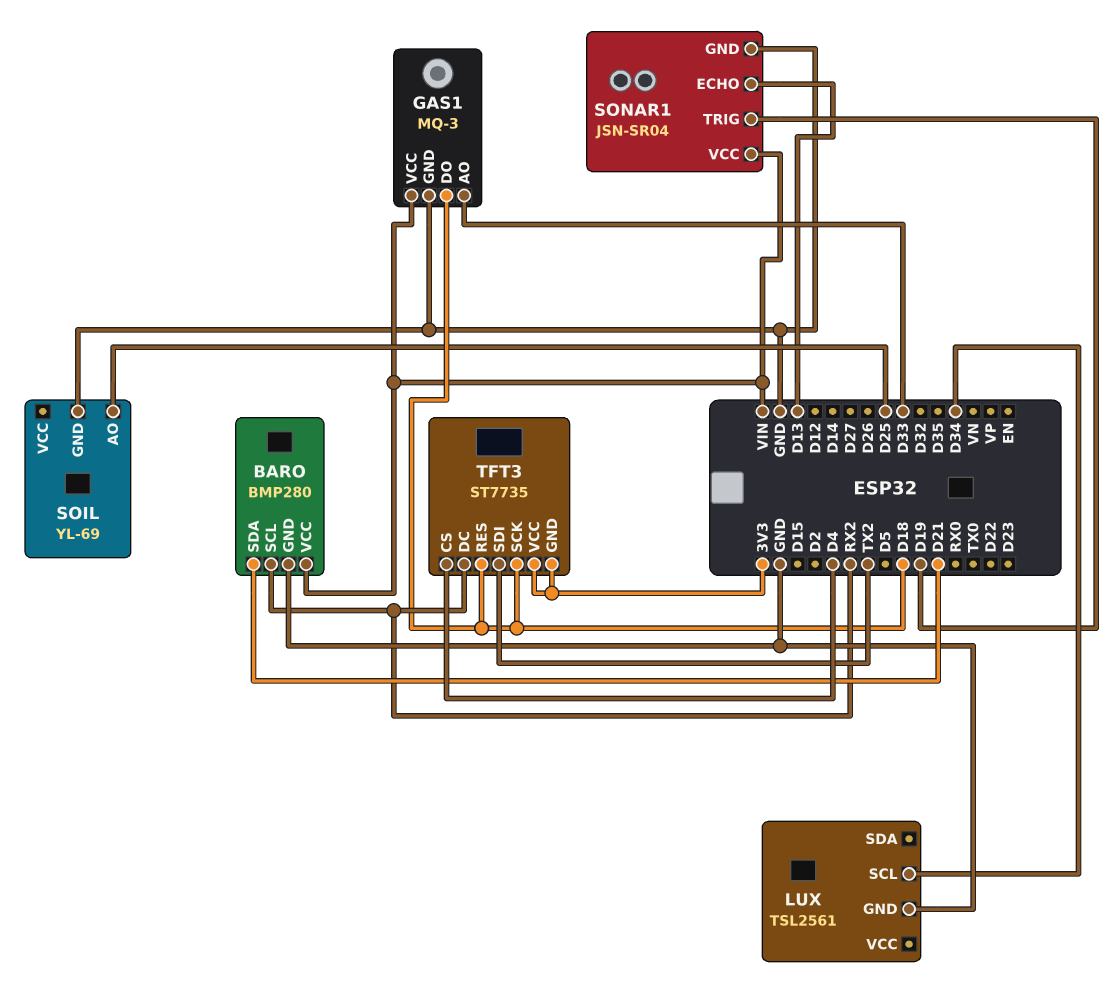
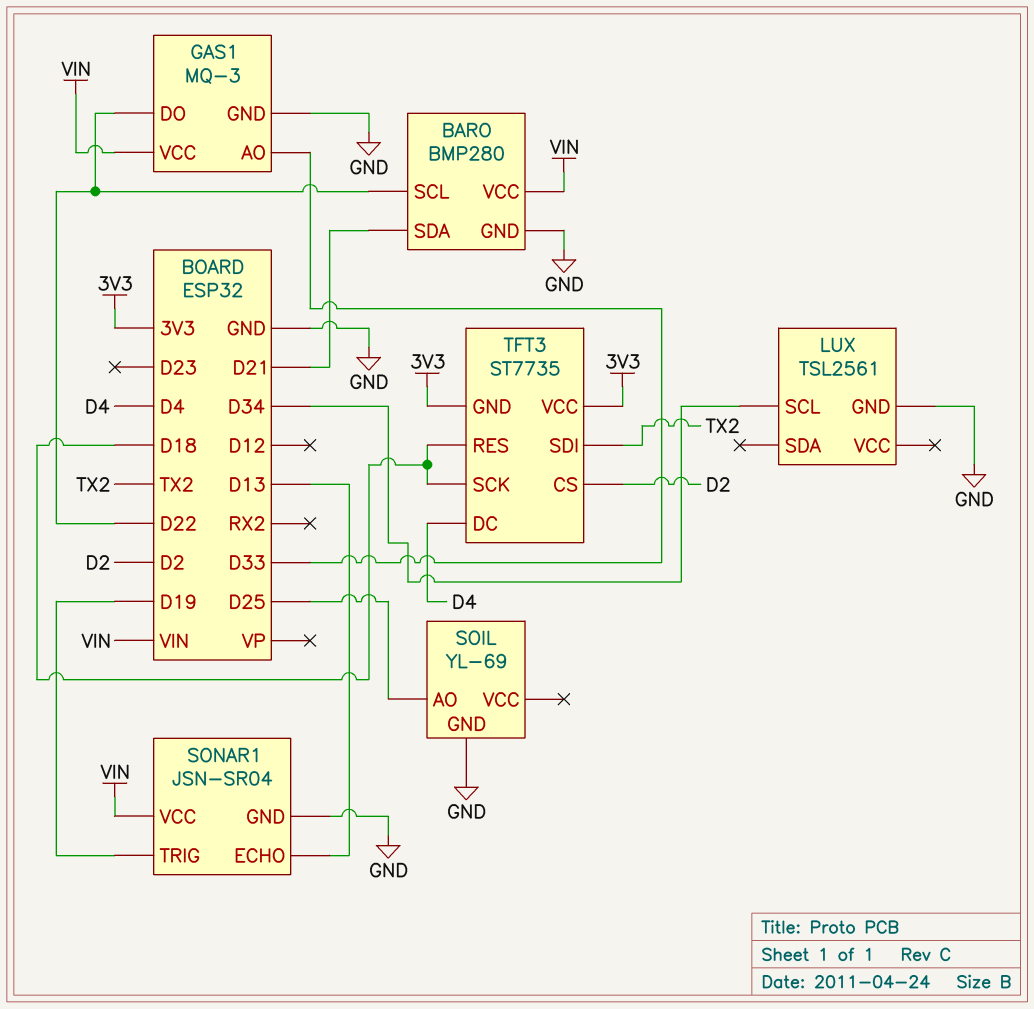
BARO pin SCL: RX2 -> D22
GAS1 pin DO: D18 -> D22
TFT3 pin CS: D4 -> D2
TFT3 pin DC: RX2 -> D4

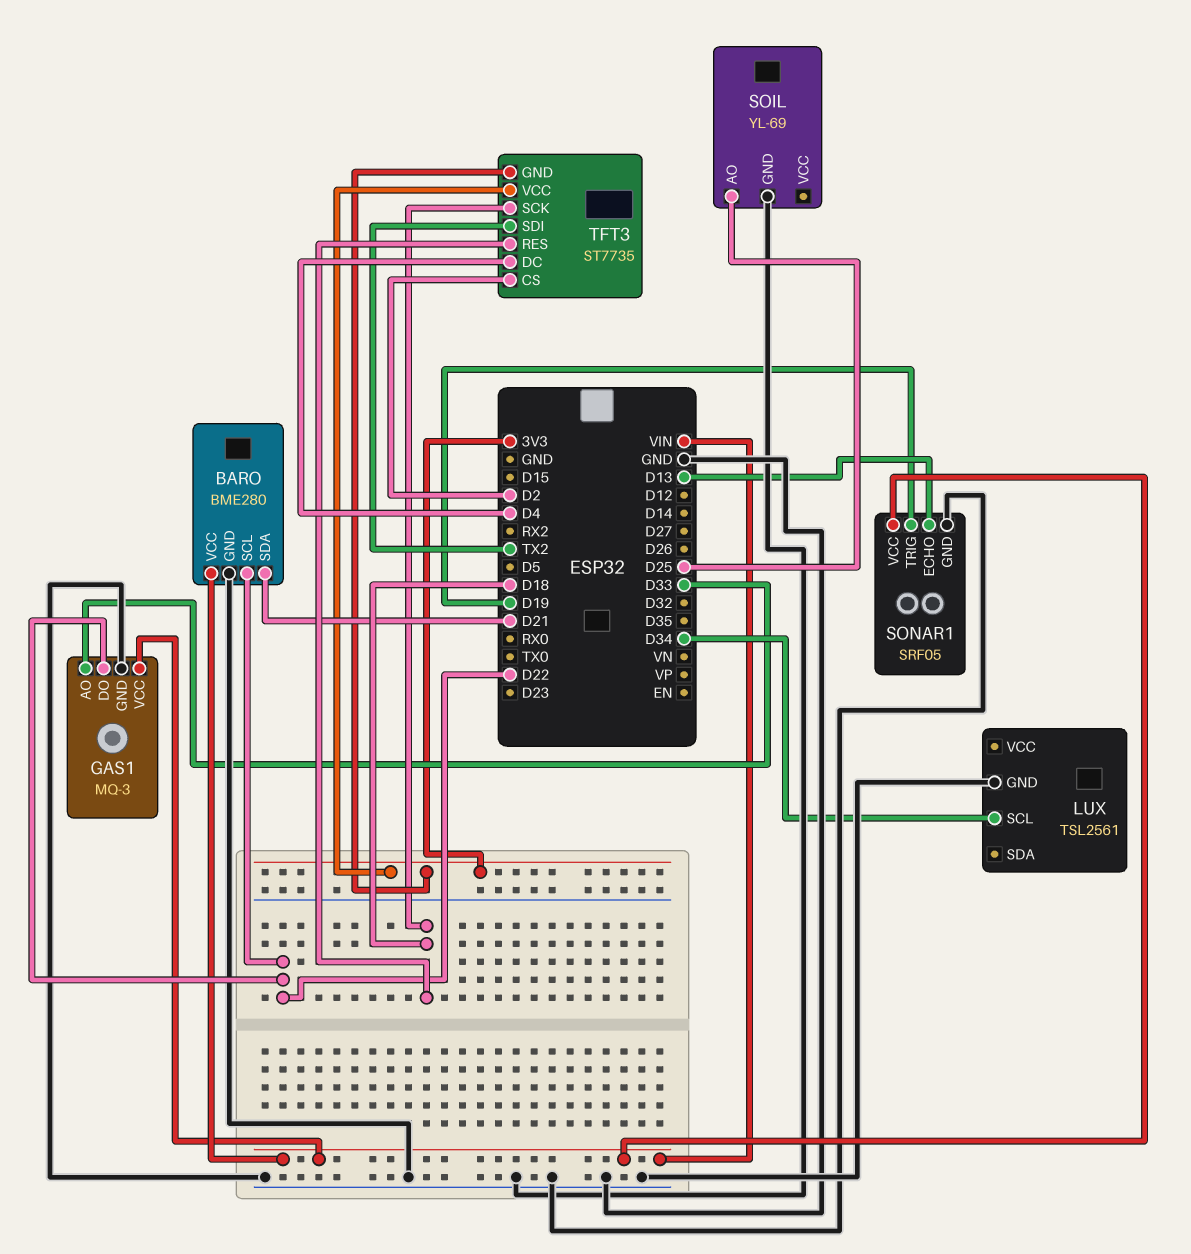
BARO: BMP280 -> BME280
SONAR1: JSN-SR04 -> SRF05

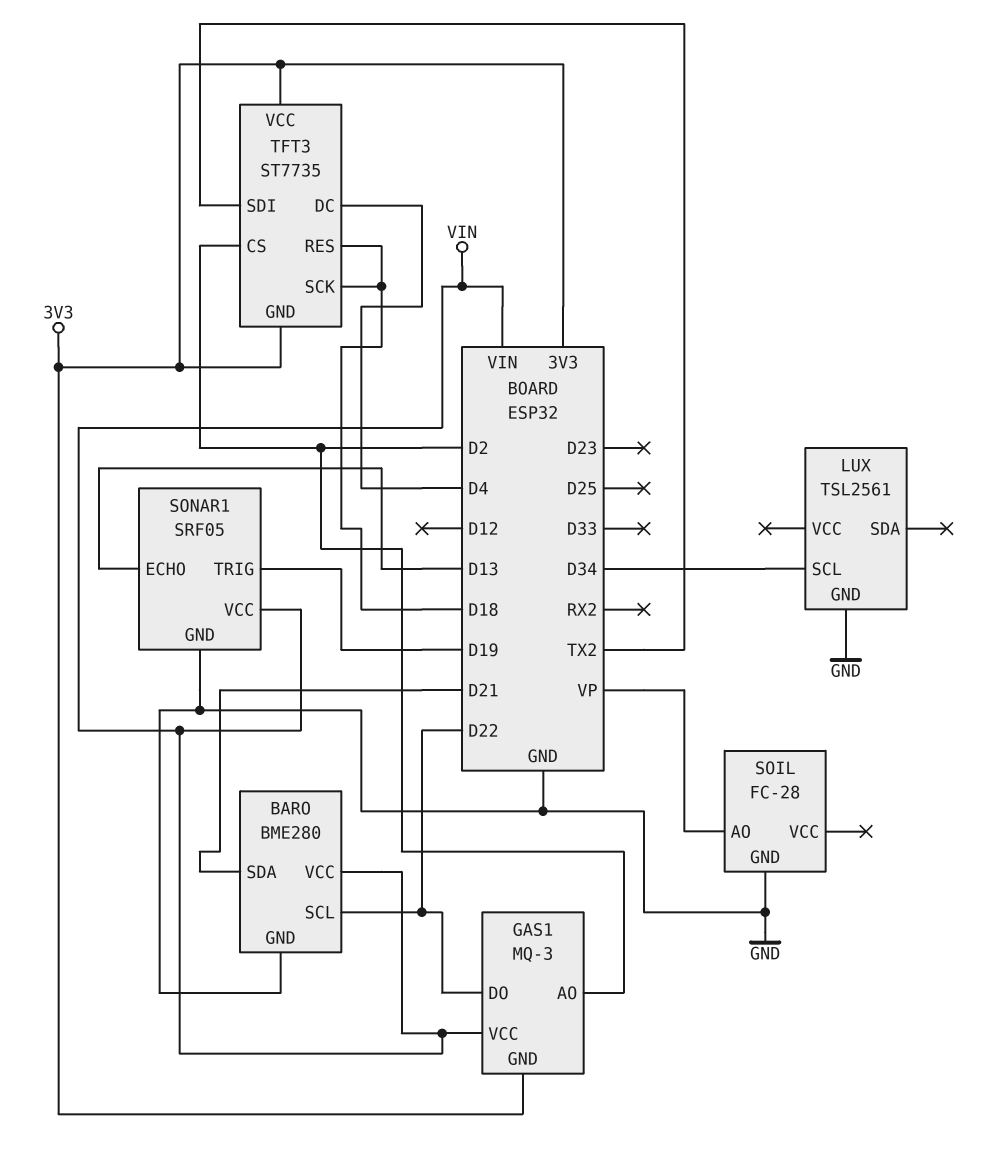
GAS1 pin AO: D33 -> D2
GAS1 pin GND: GND -> 3V3
SOIL: YL-69 -> FC-28
SOIL pin AO: D25 -> VP

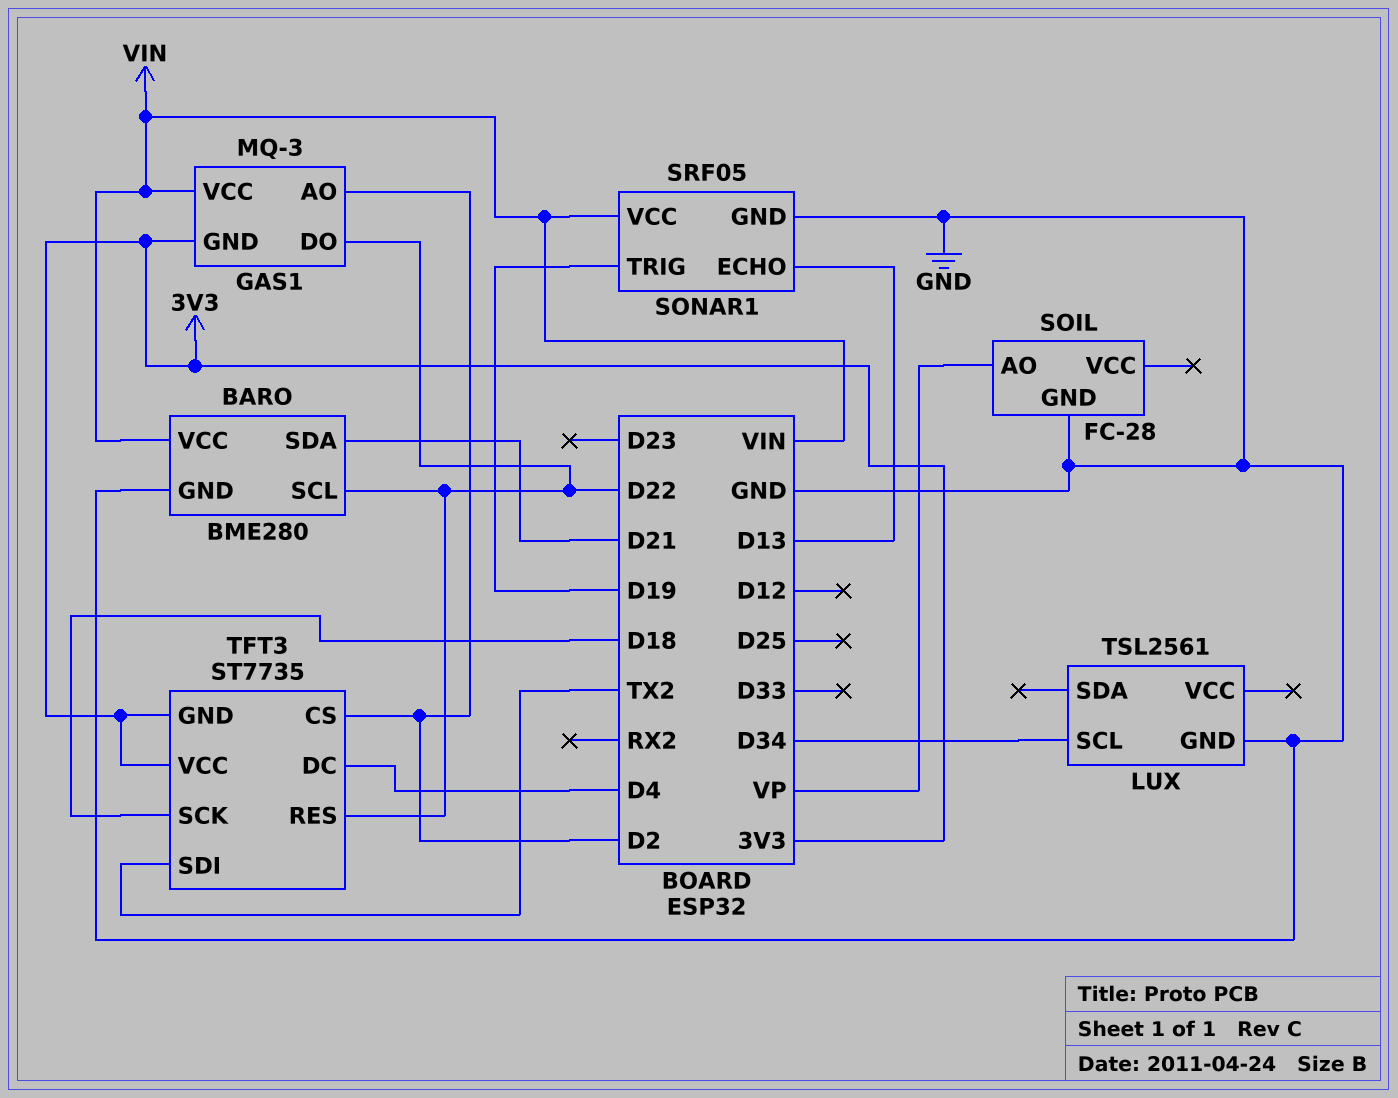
TFT3 pin RES: D18 -> D22

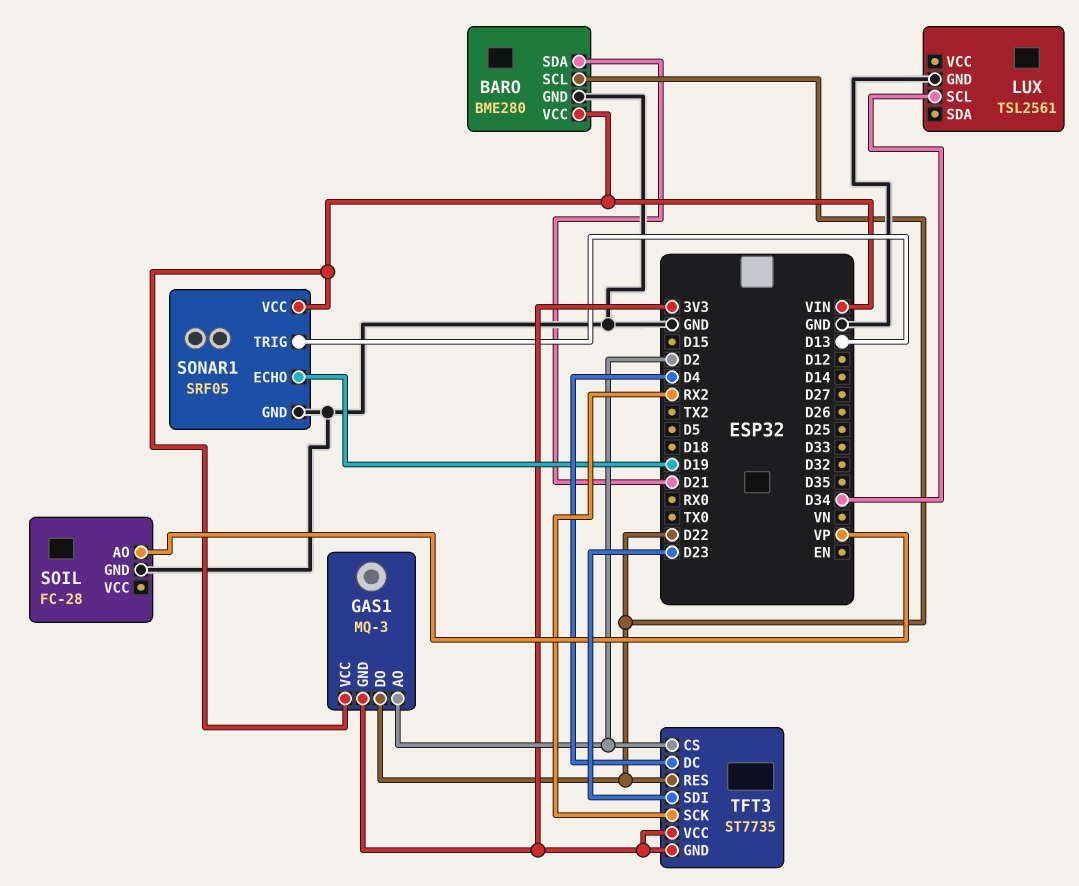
SONAR1 pin ECHO: D13 -> D19
SONAR1 pin TRIG: D19 -> D13
TFT3 pin SCK: D18 -> RX2
TFT3 pin SDI: TX2 -> D23

